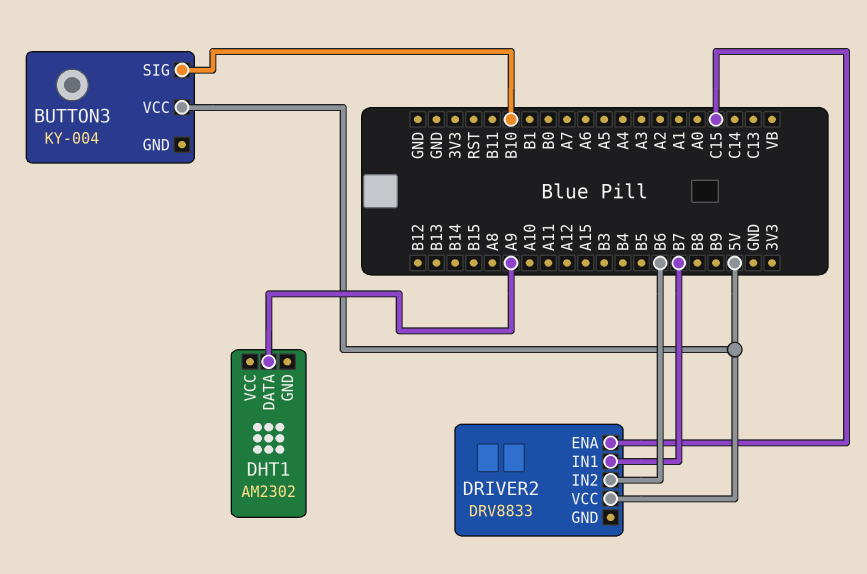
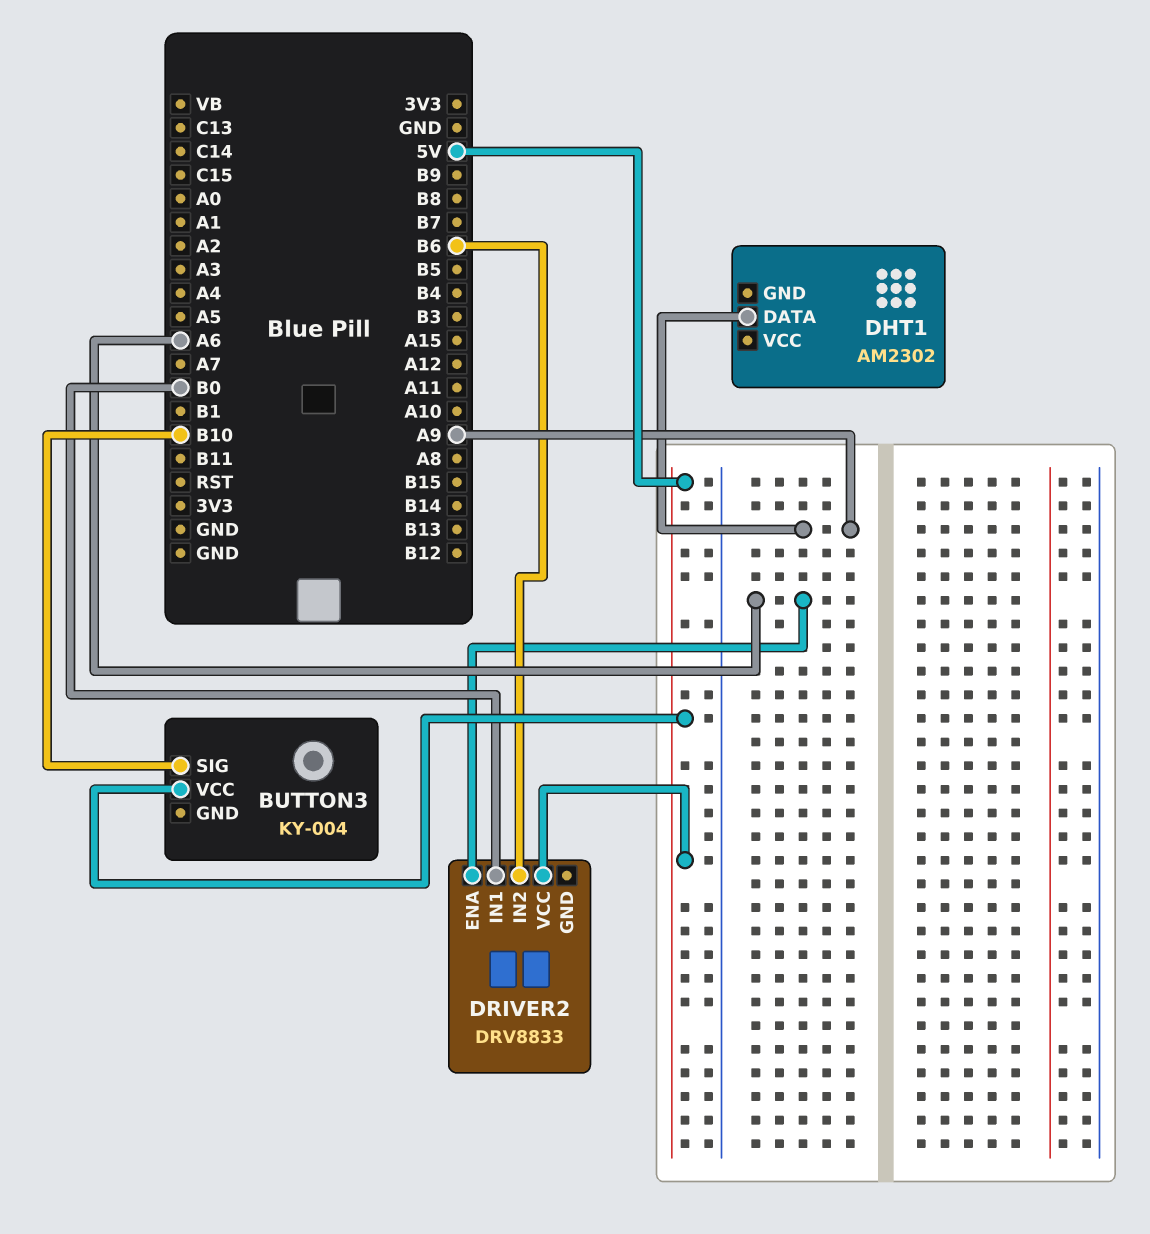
DRIVER2 pin ENA: C15 -> A6
DRIVER2 pin IN1: B7 -> B0

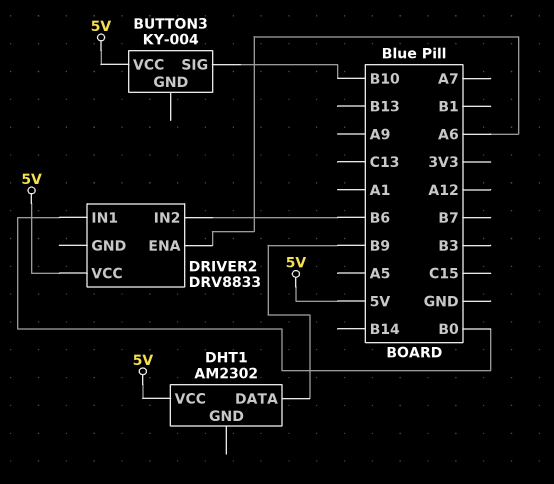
DHT1 pin DATA: A9 -> B9
DHT1 pin VCC: none -> 5V

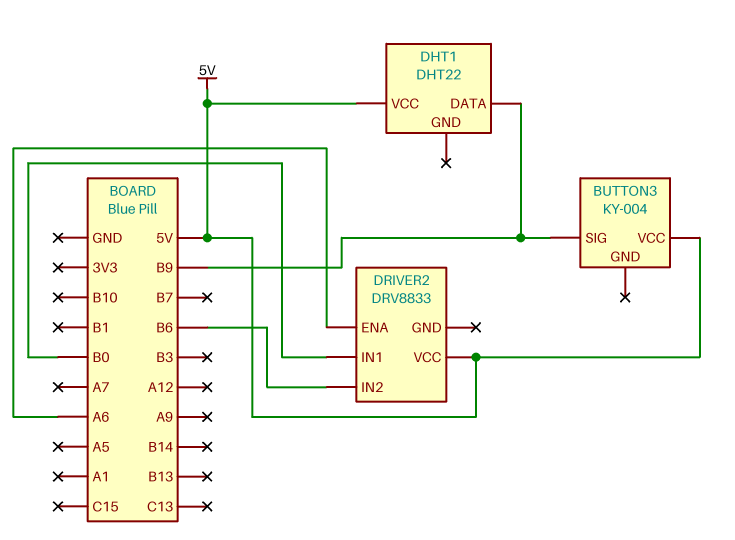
BUTTON3 pin SIG: B10 -> B9
DHT1: AM2302 -> DHT22

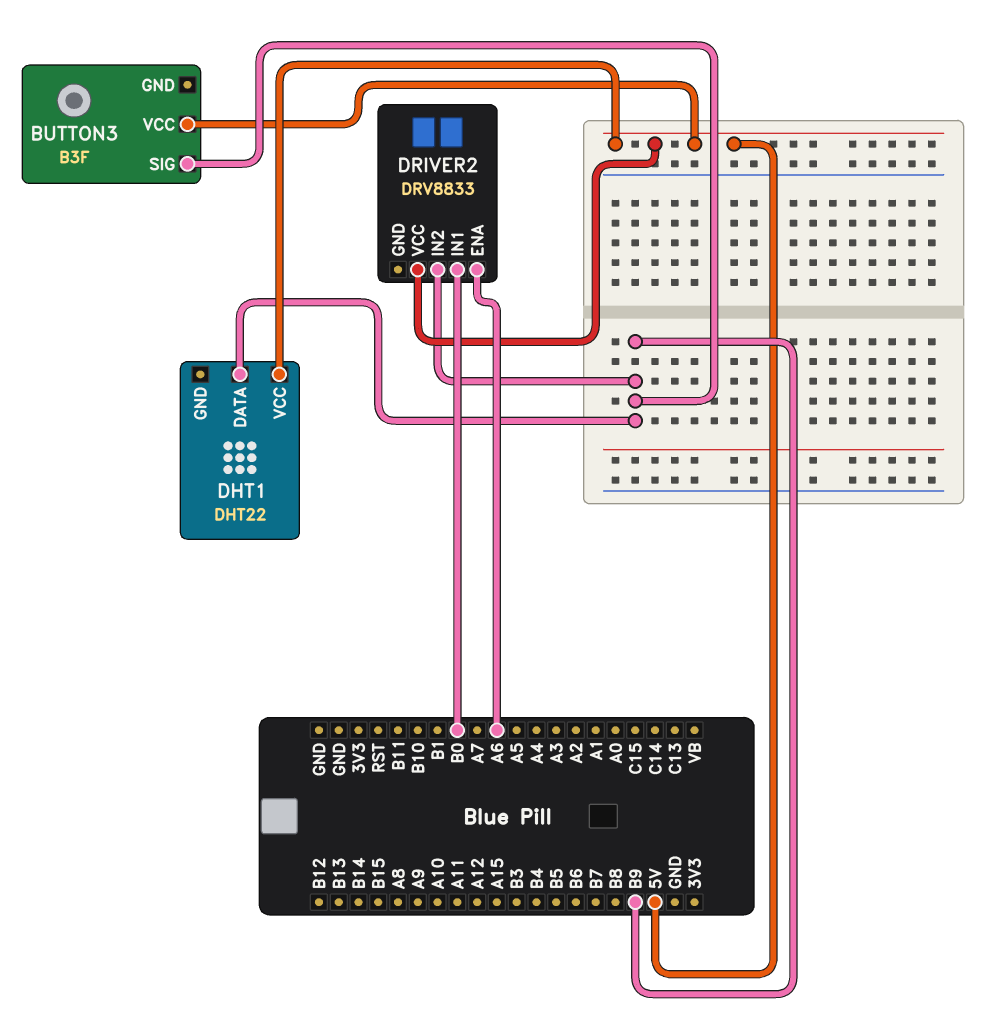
BUTTON3: KY-004 -> B3F
DRIVER2 pin IN2: B6 -> B9

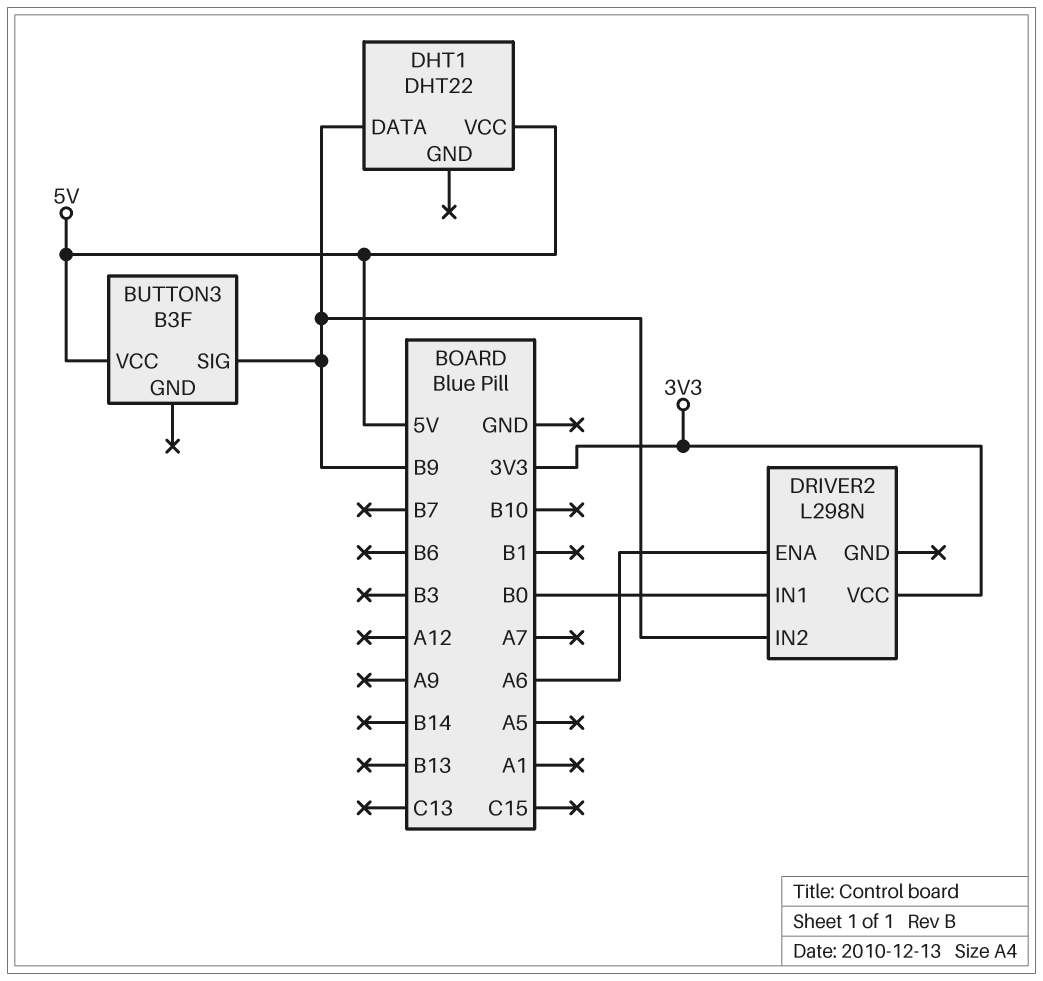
DRIVER2: DRV8833 -> L298N
DRIVER2 pin VCC: 5V -> 3V3

